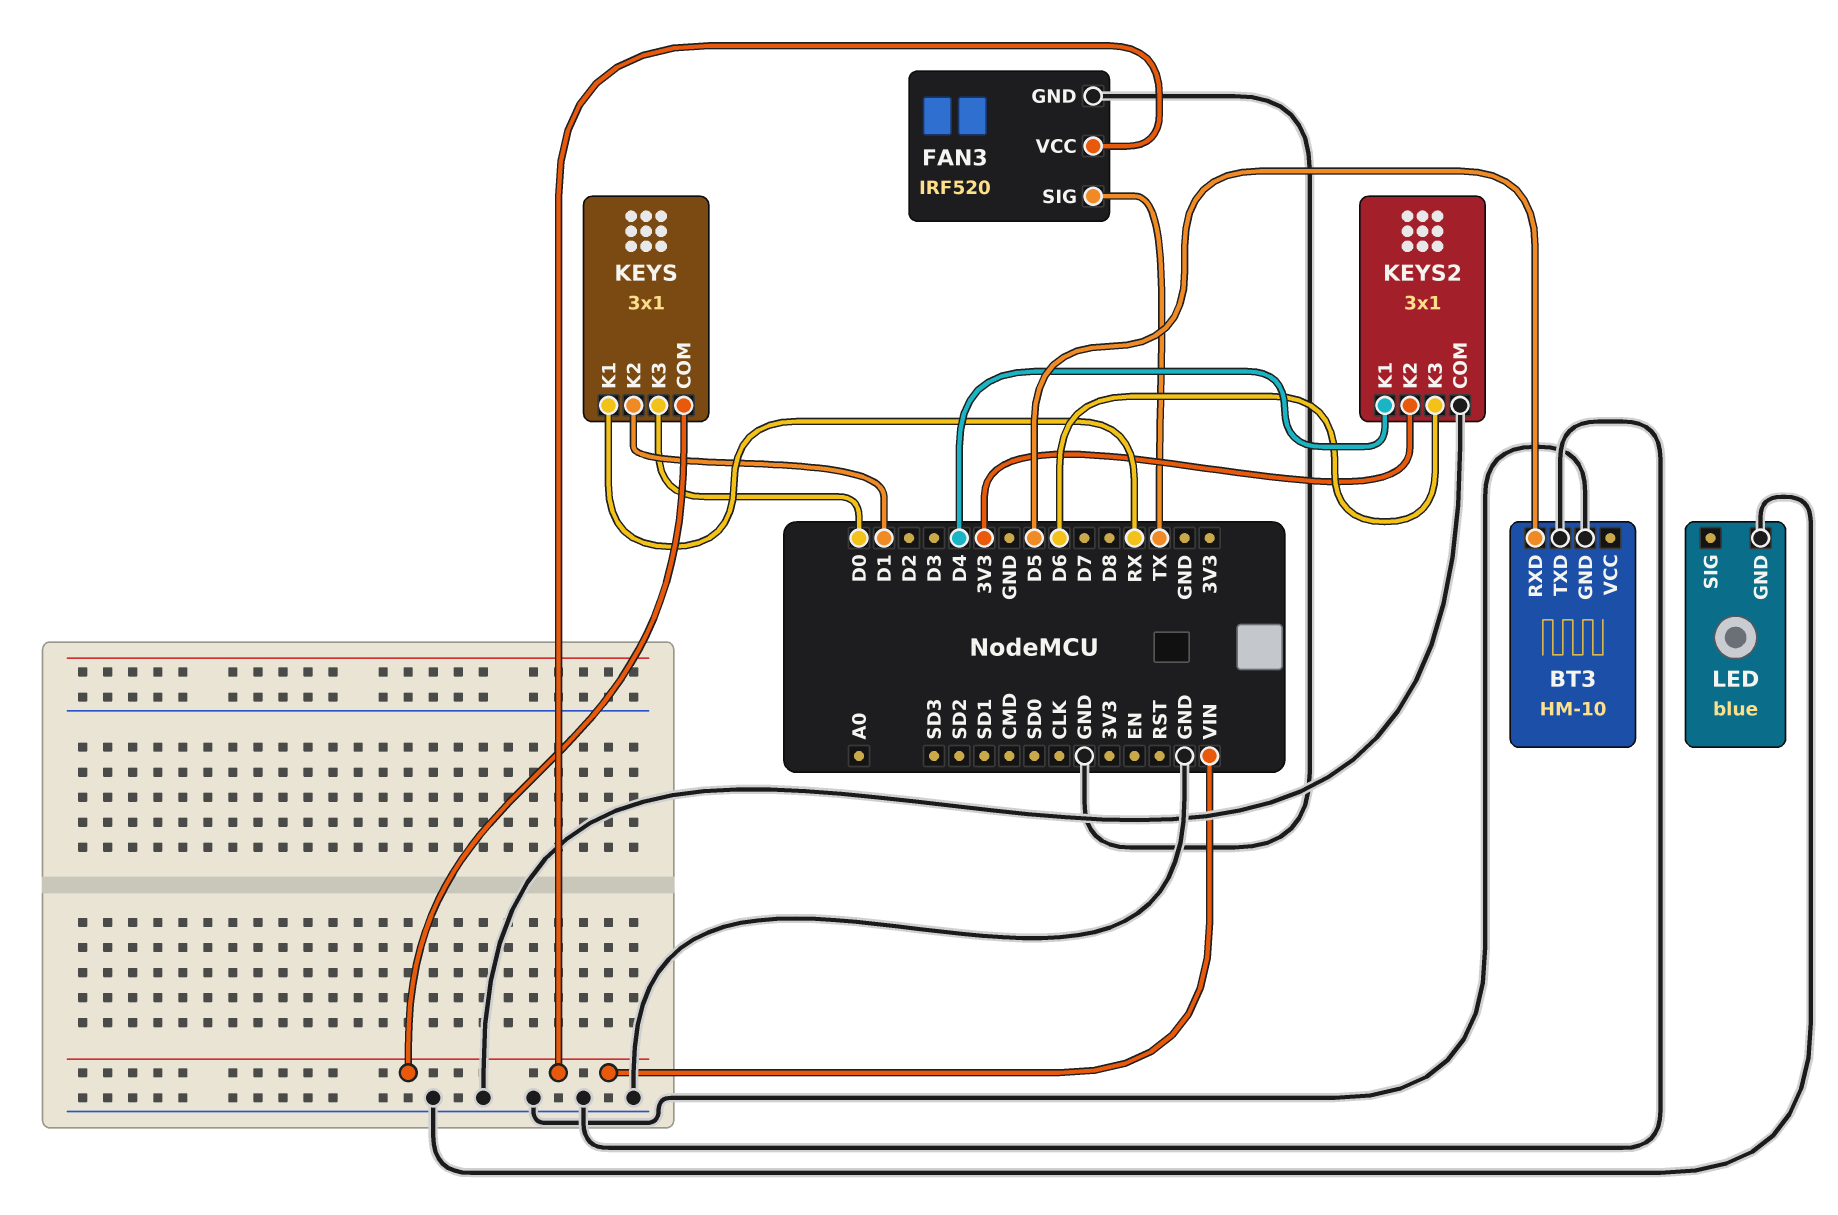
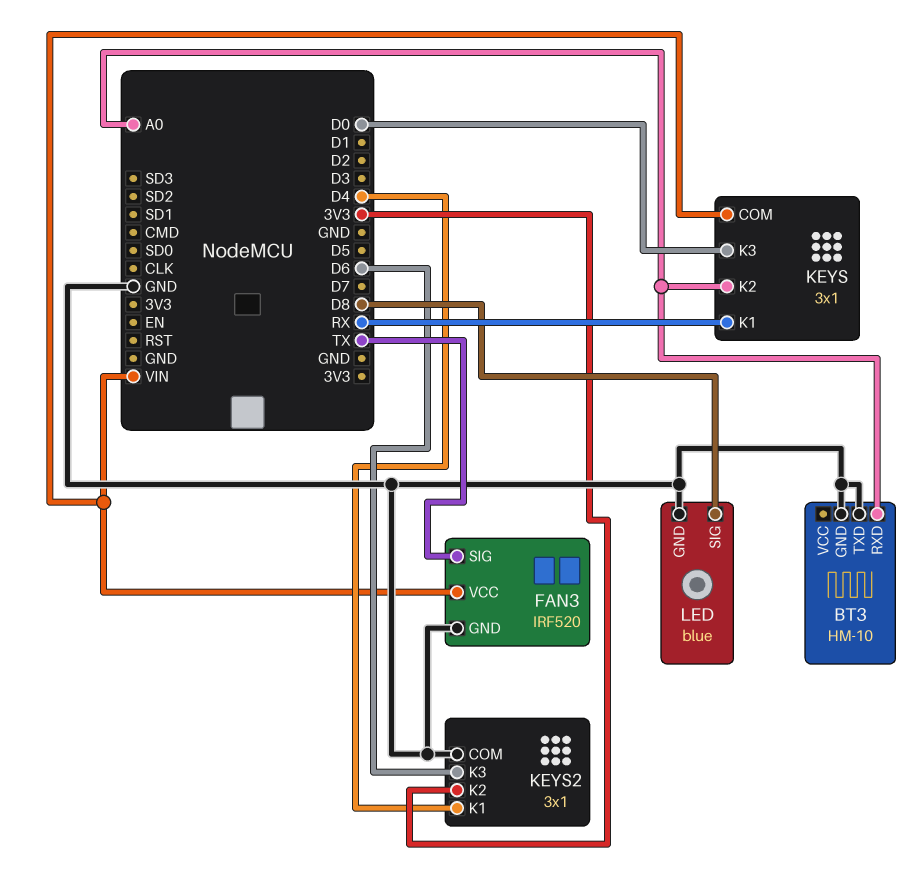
BT3 pin RXD: D5 -> A0
KEYS pin K2: D1 -> A0
LED pin SIG: none -> D8

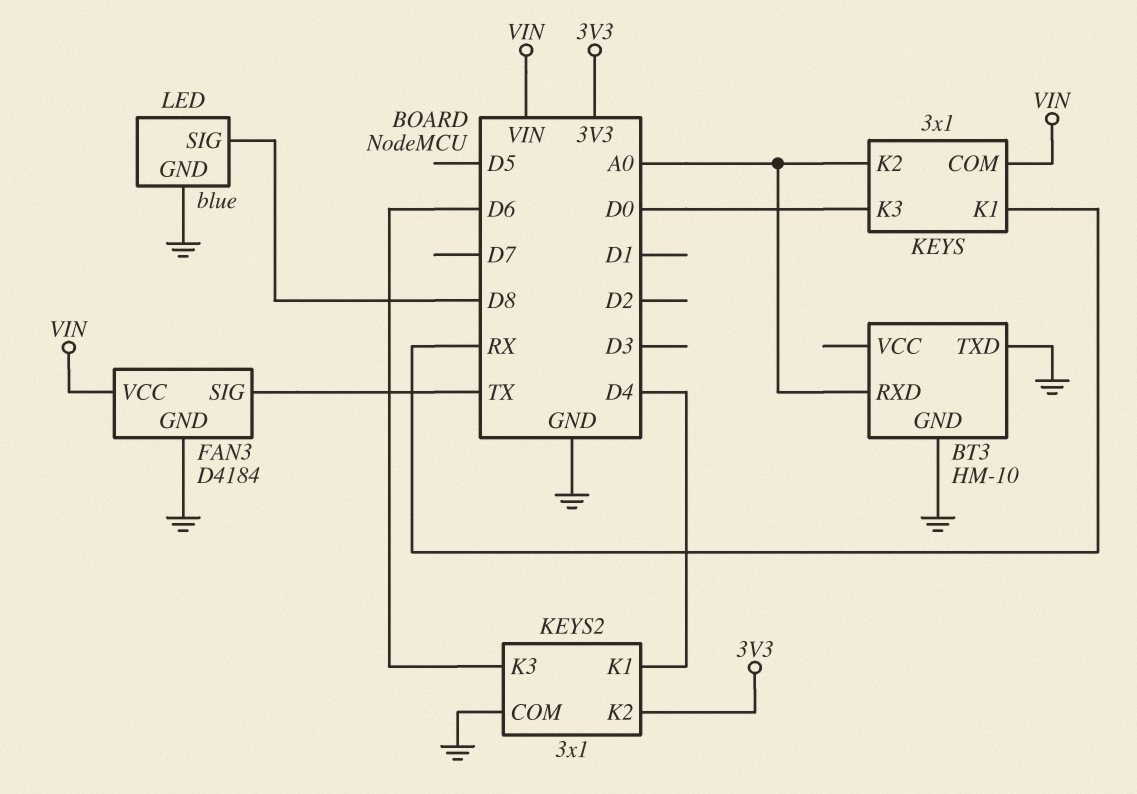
FAN3: IRF520 -> D4184

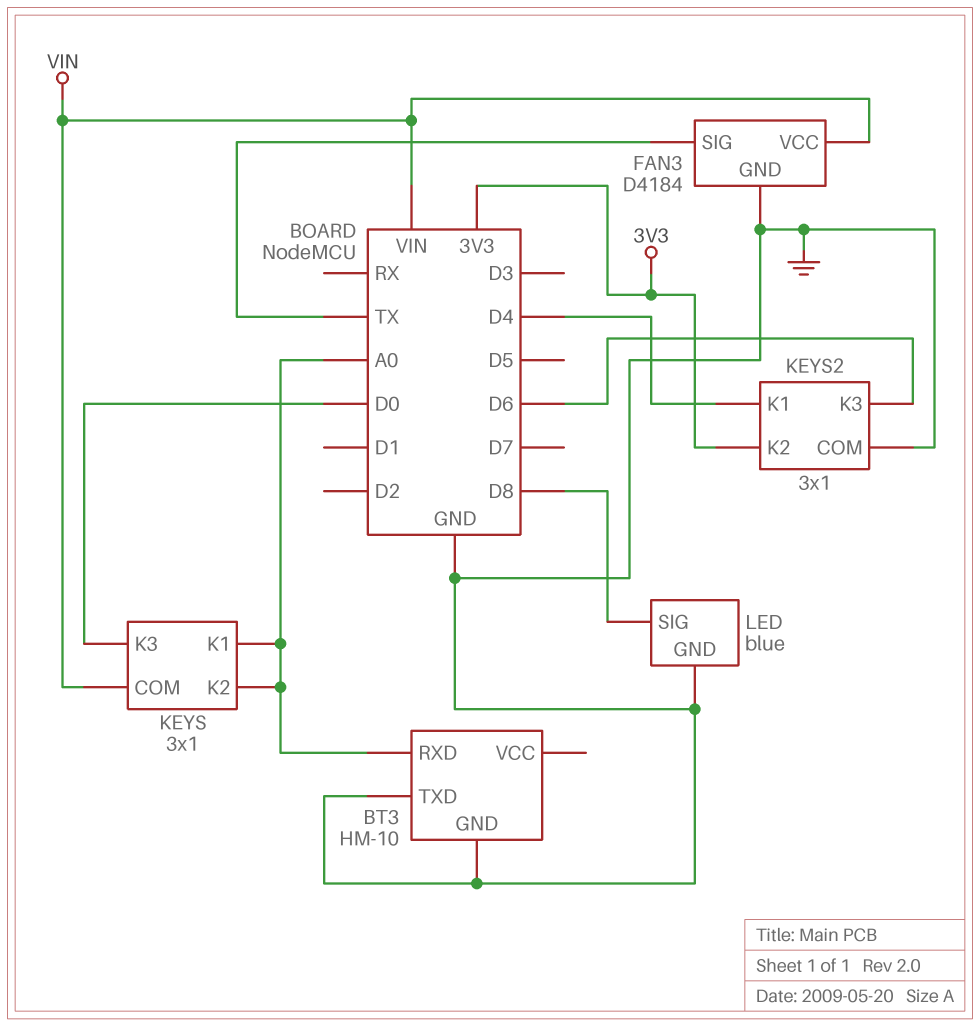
KEYS pin K1: RX -> A0

